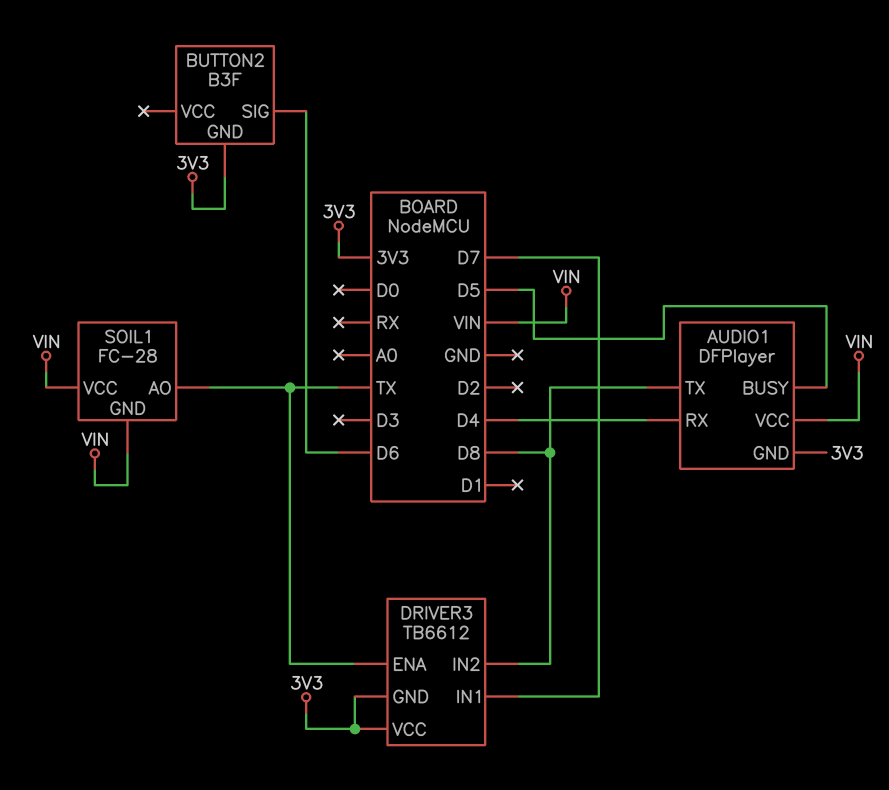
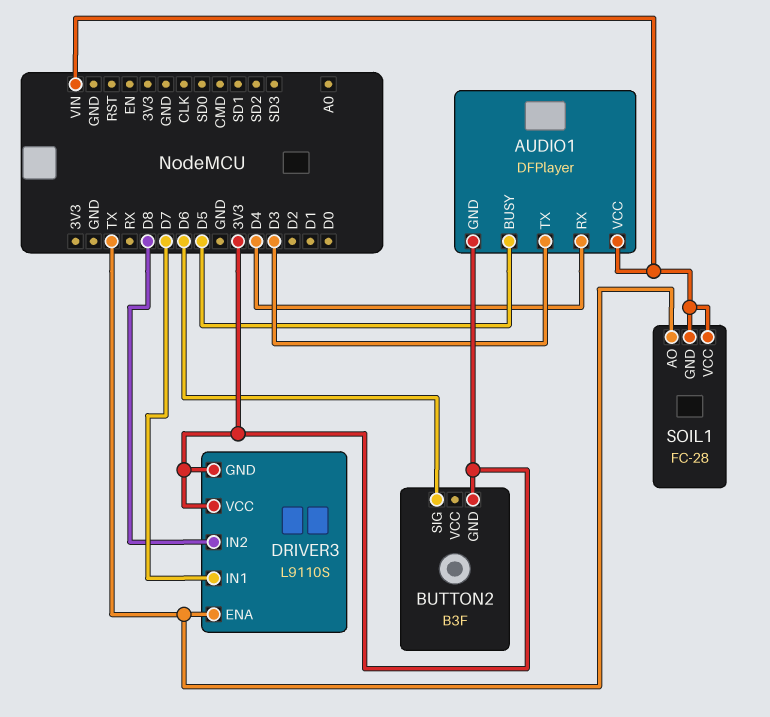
AUDIO1 pin TX: D8 -> D3
DRIVER3: TB6612 -> L9110S

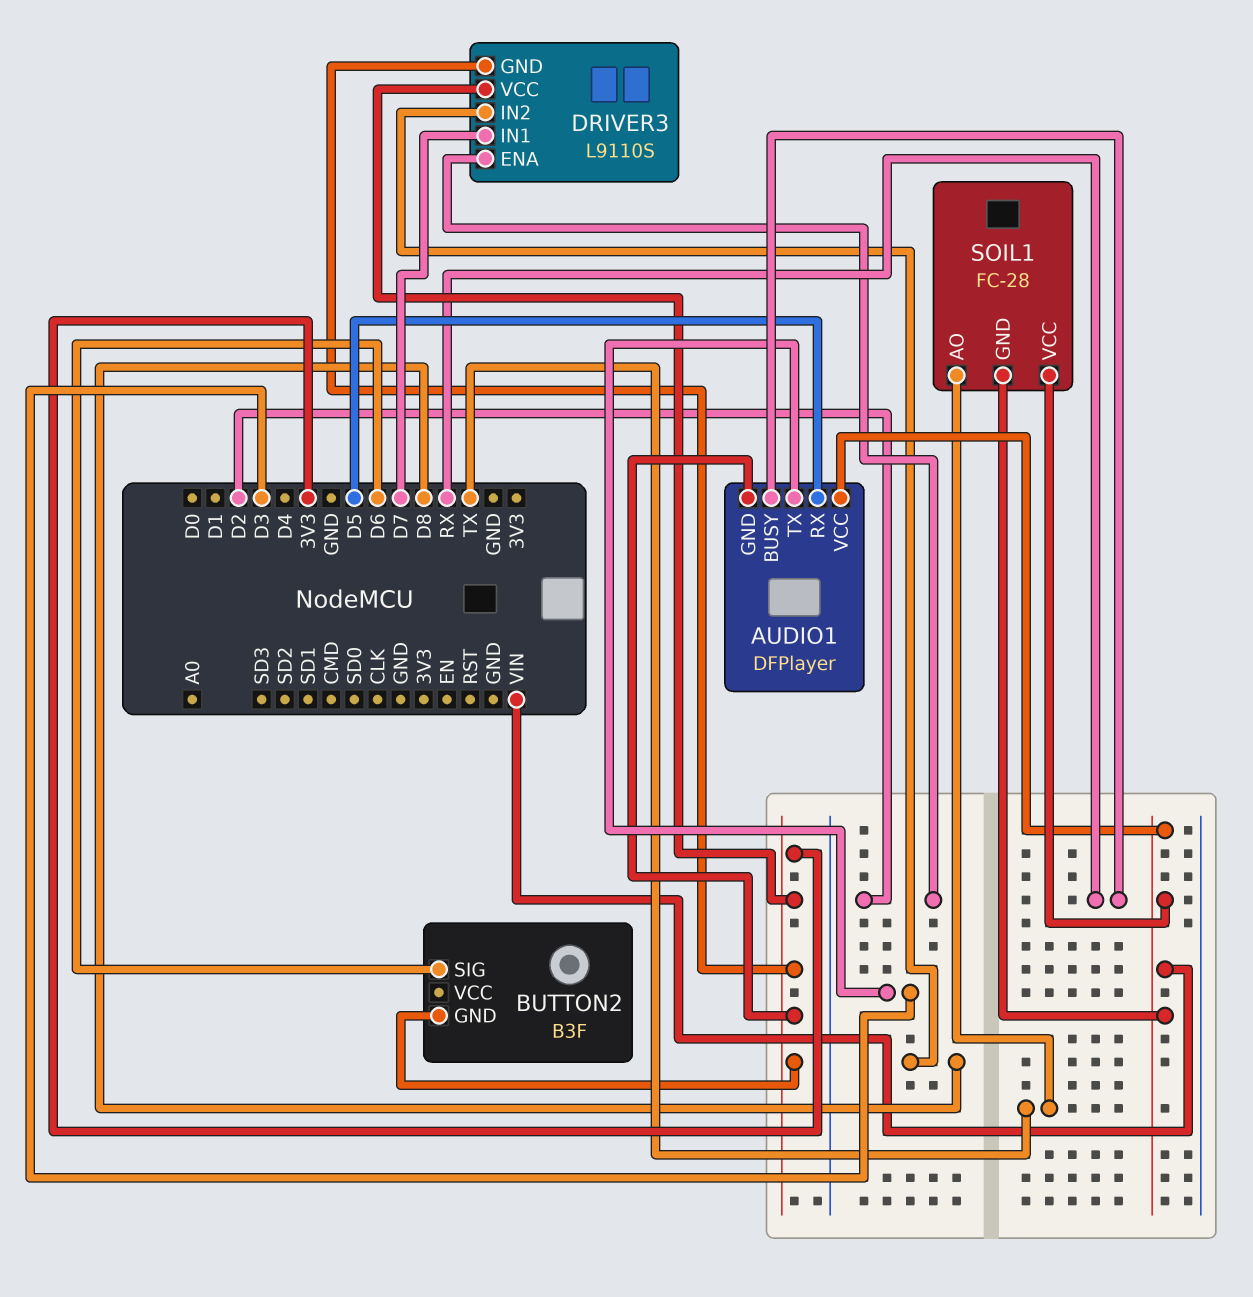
AUDIO1 pin BUSY: D5 -> RX
AUDIO1 pin RX: D4 -> D5
DRIVER3 pin ENA: TX -> D2

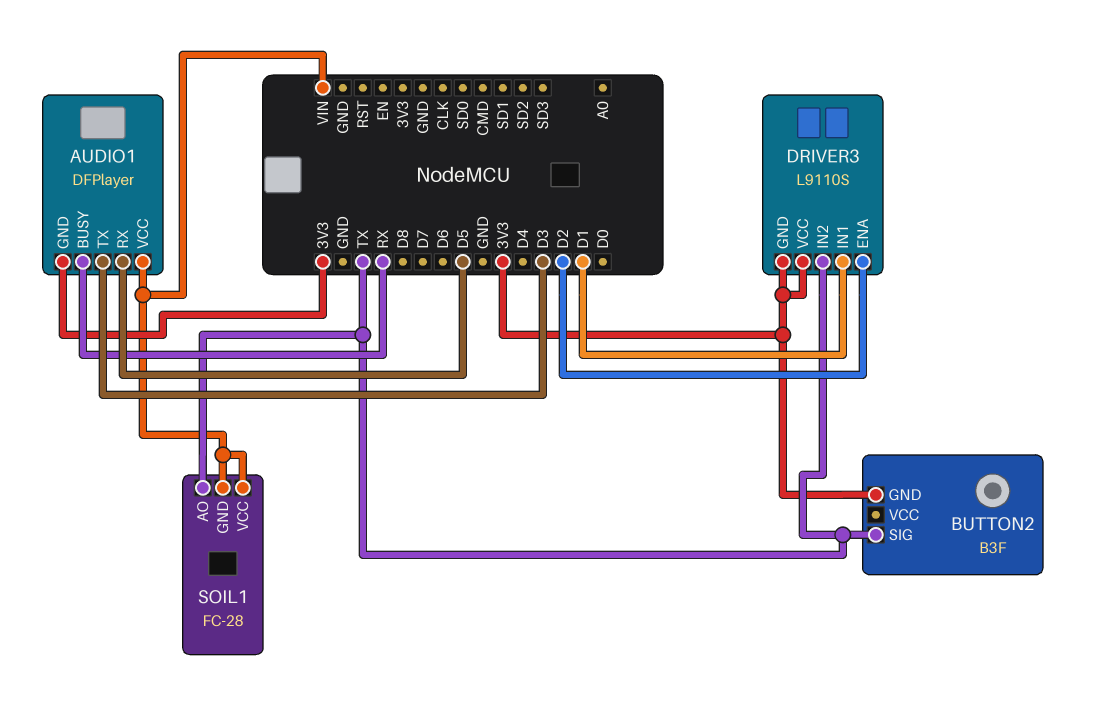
BUTTON2 pin SIG: D6 -> TX
DRIVER3 pin IN1: D7 -> D1
DRIVER3 pin IN2: D8 -> TX

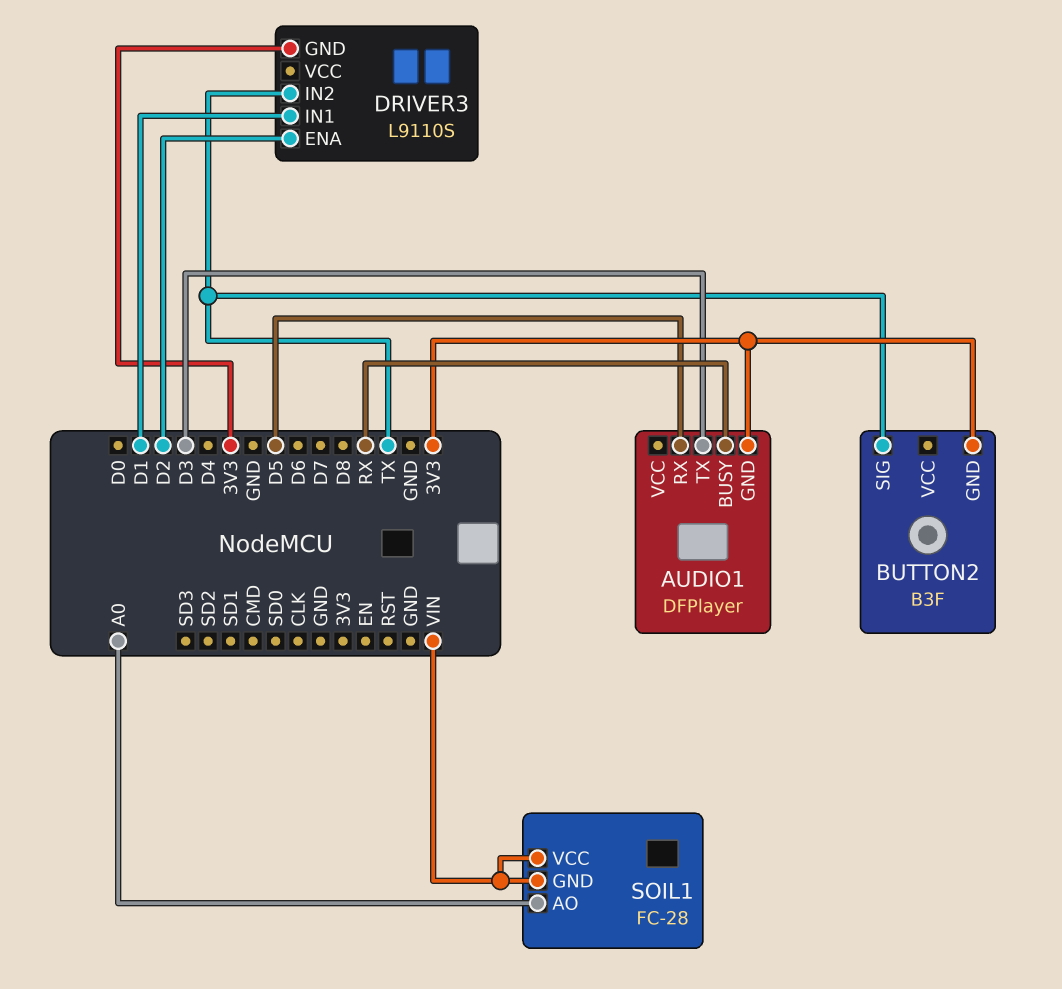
AUDIO1 pin VCC: VIN -> none
DRIVER3 pin VCC: 3V3 -> none
SOIL1 pin AO: TX -> A0

